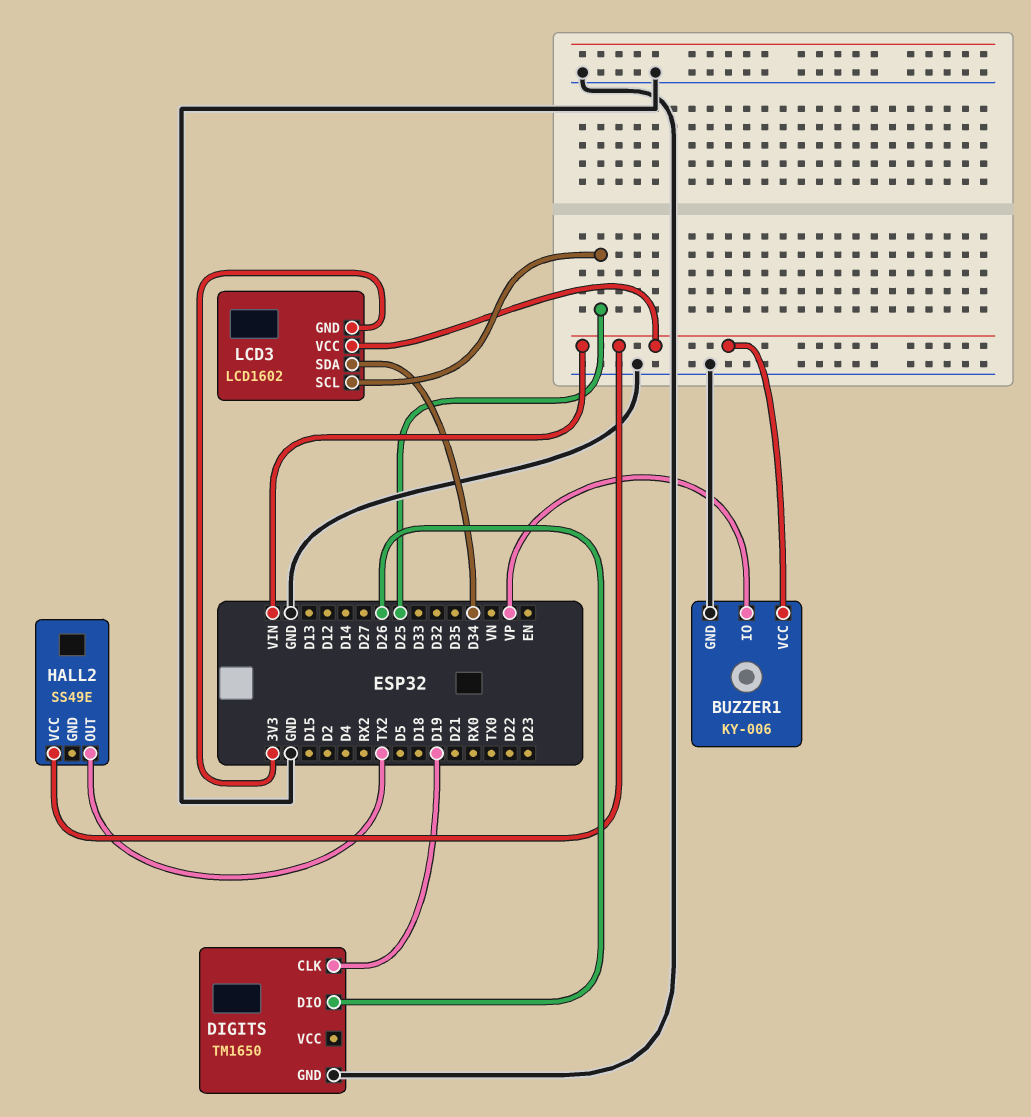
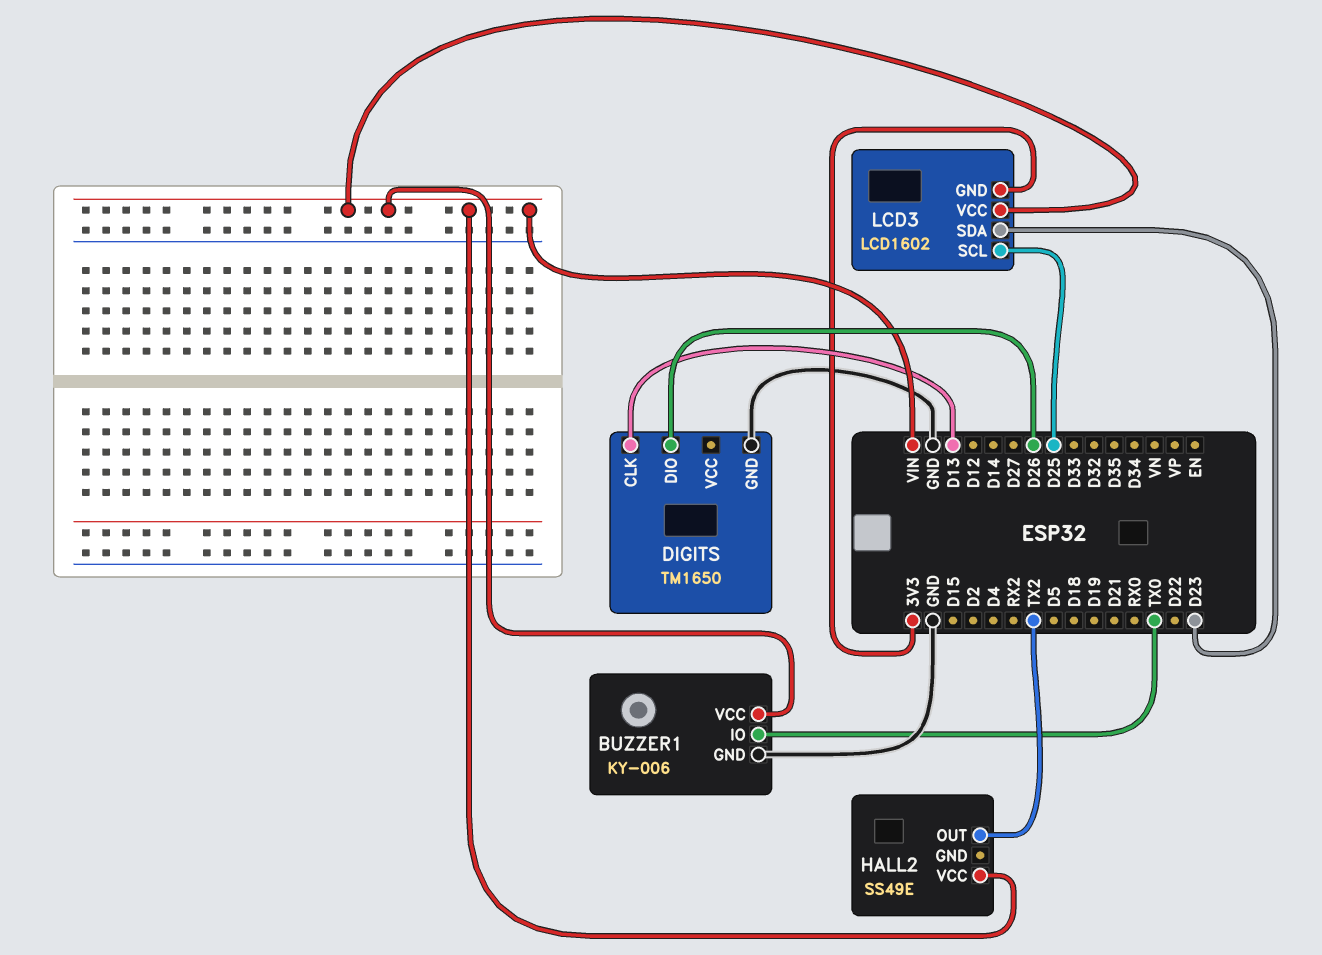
BUZZER1 pin IO: VP -> TX0
DIGITS pin CLK: D19 -> D13
LCD3 pin SDA: D34 -> D23

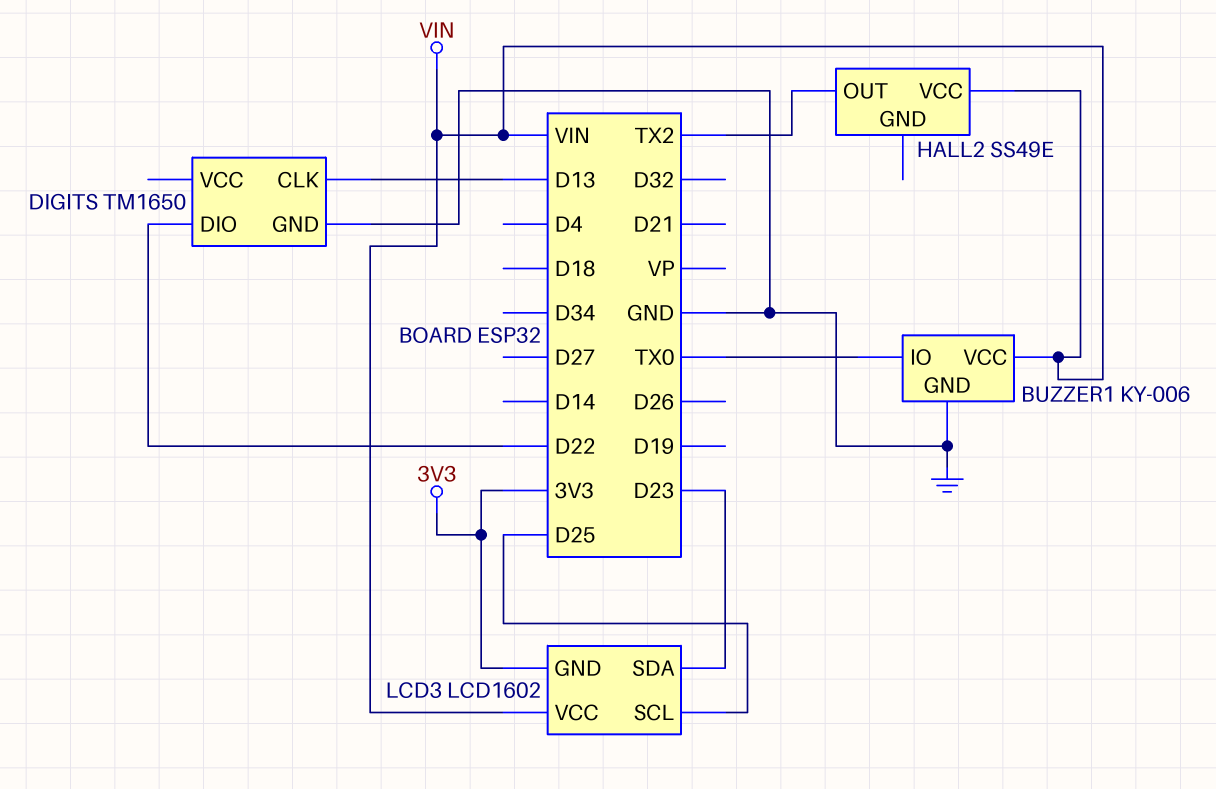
DIGITS pin DIO: D26 -> D22

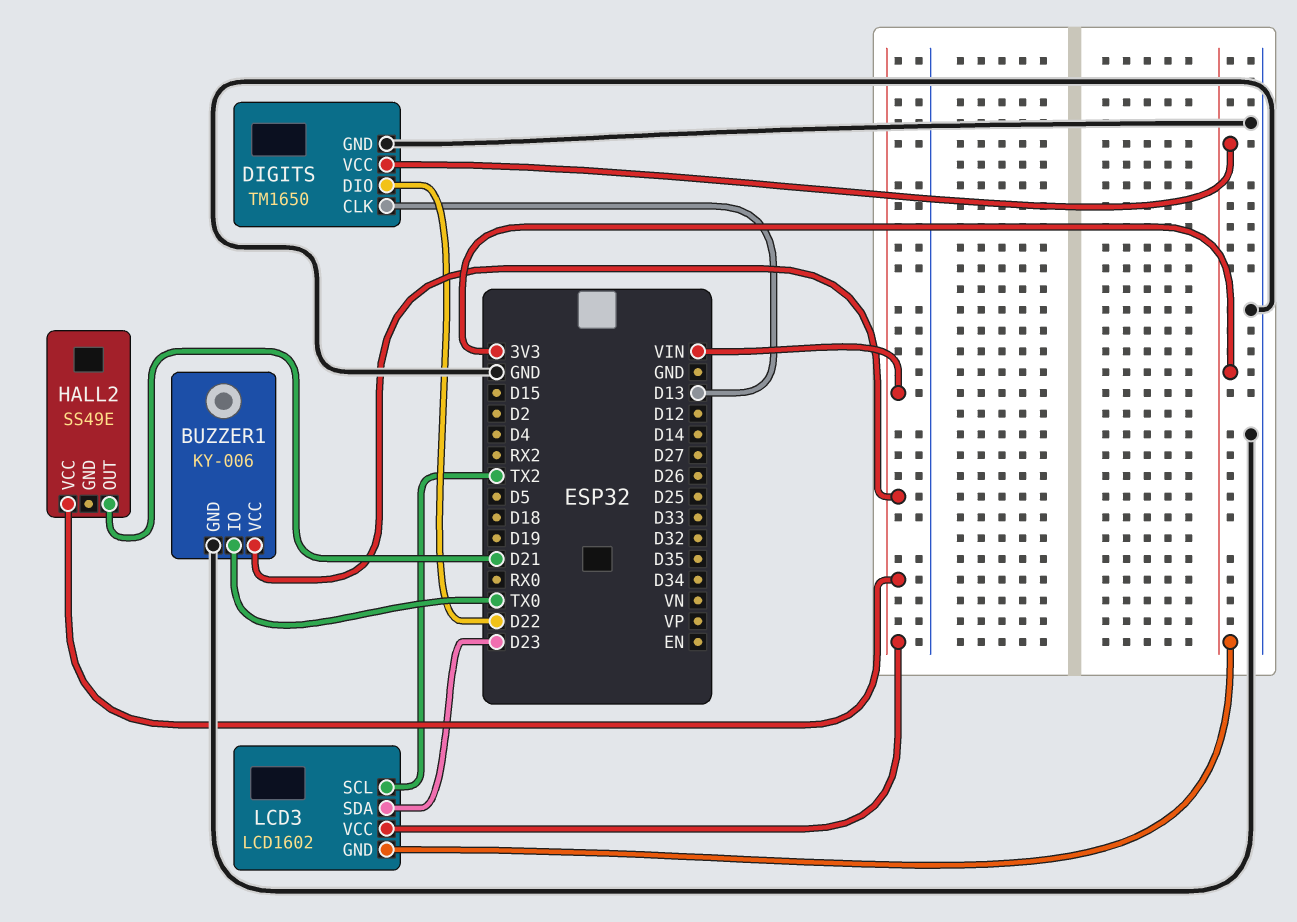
DIGITS pin VCC: none -> 3V3
HALL2 pin OUT: TX2 -> D21
LCD3 pin SCL: D25 -> TX2

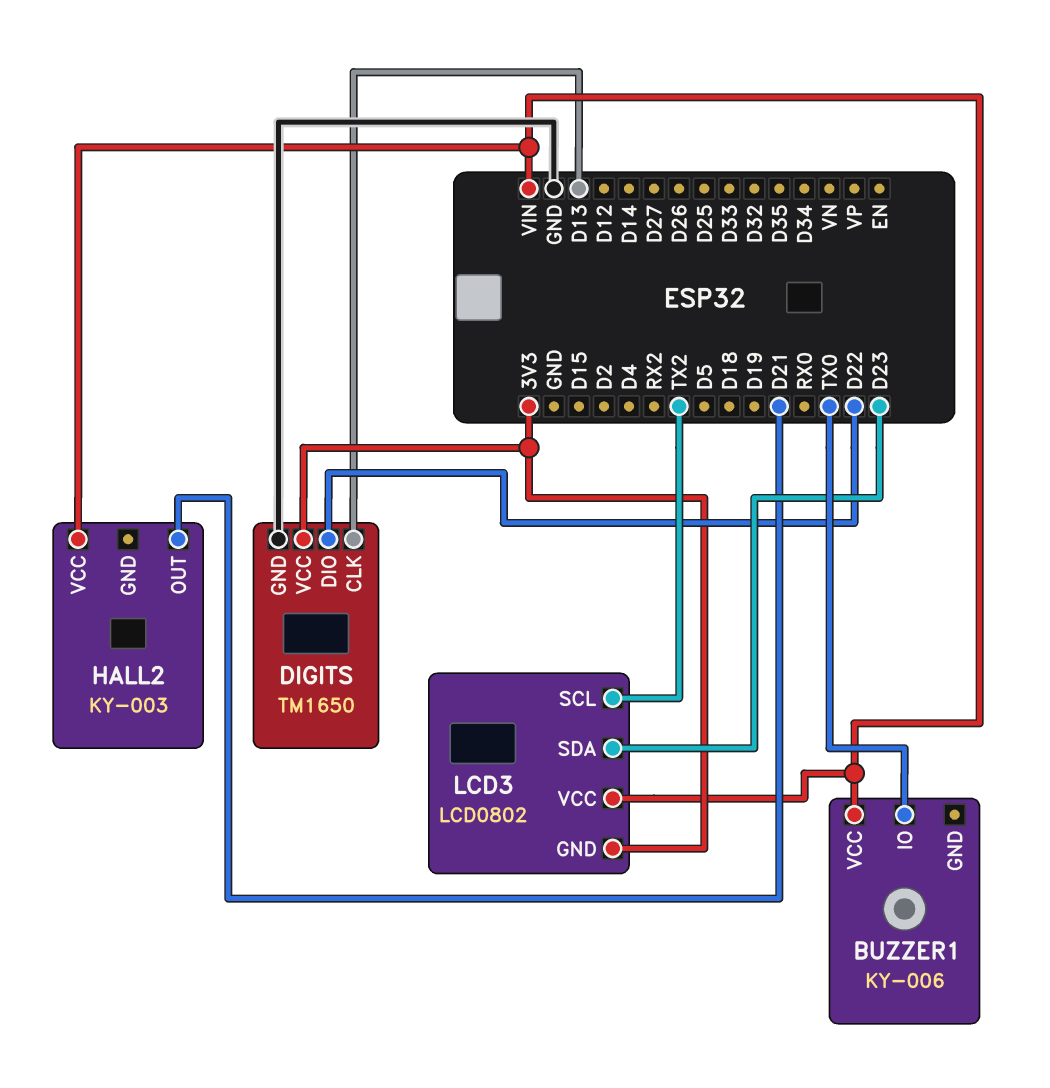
BUZZER1 pin GND: GND -> none
HALL2: SS49E -> KY-003
LCD3: LCD1602 -> LCD0802

